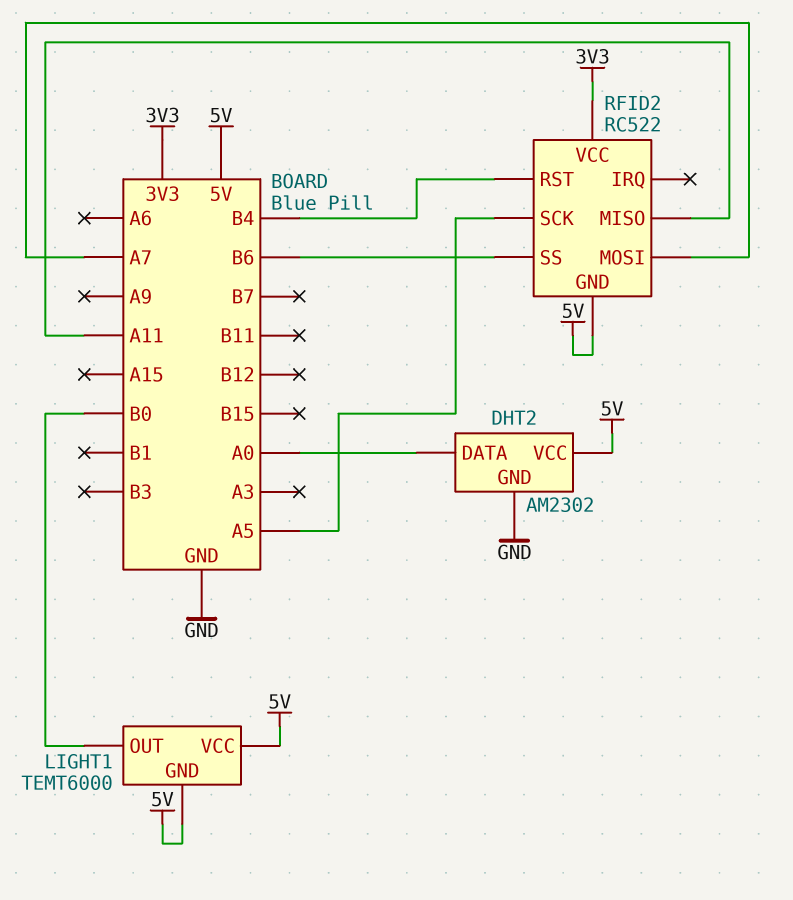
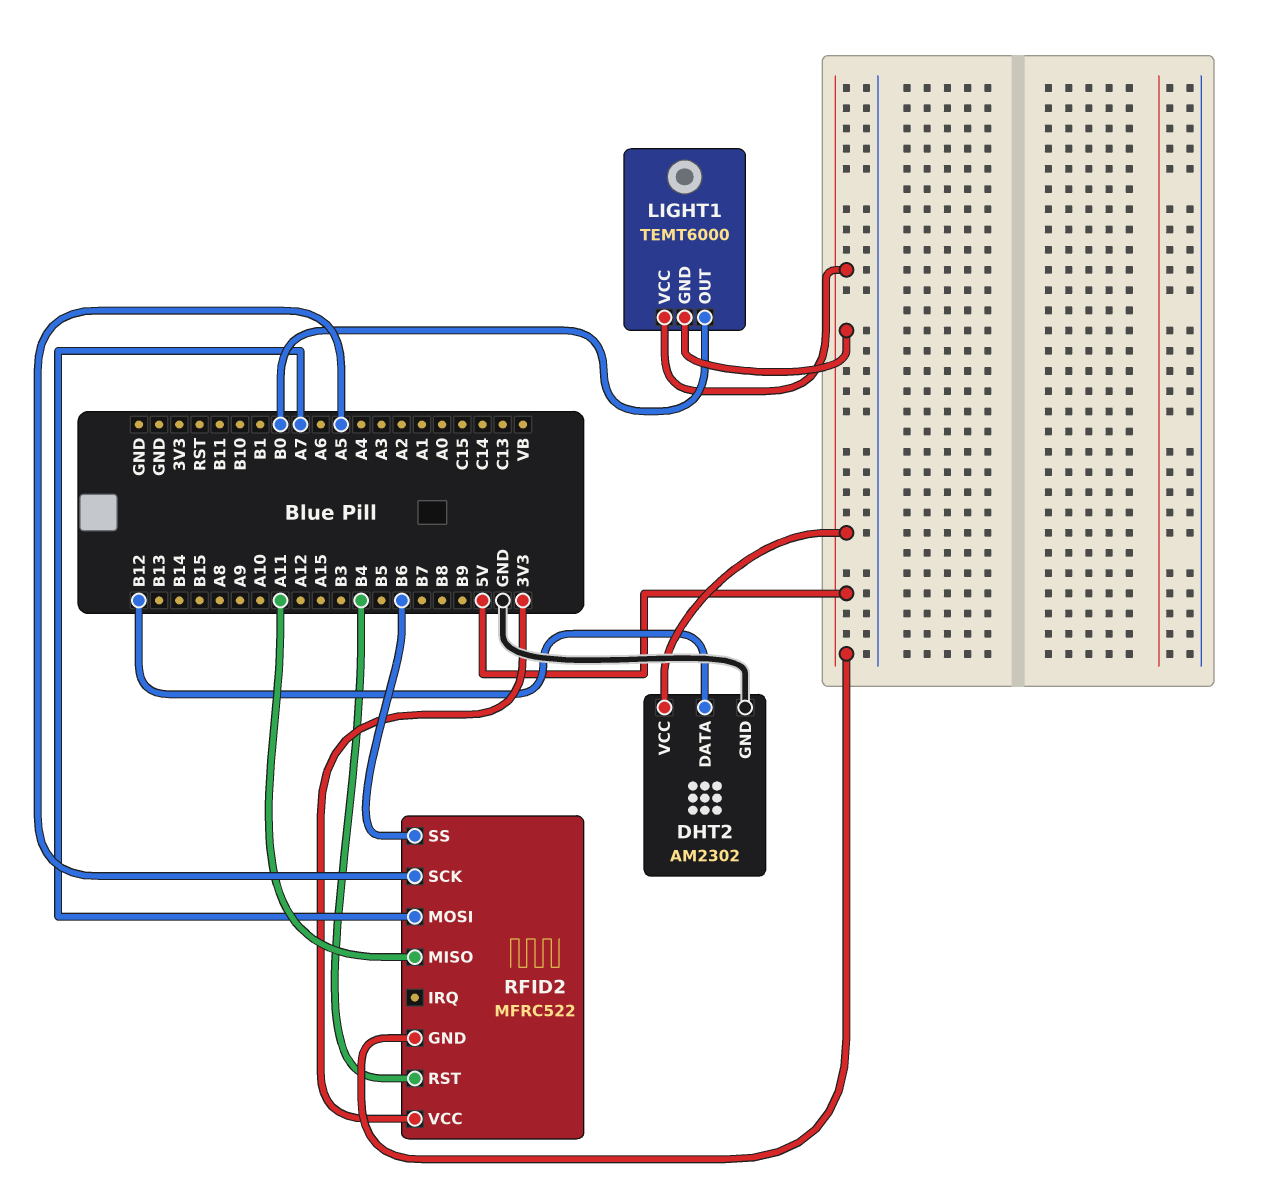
DHT2 pin DATA: A0 -> B12
RFID2: RC522 -> MFRC522

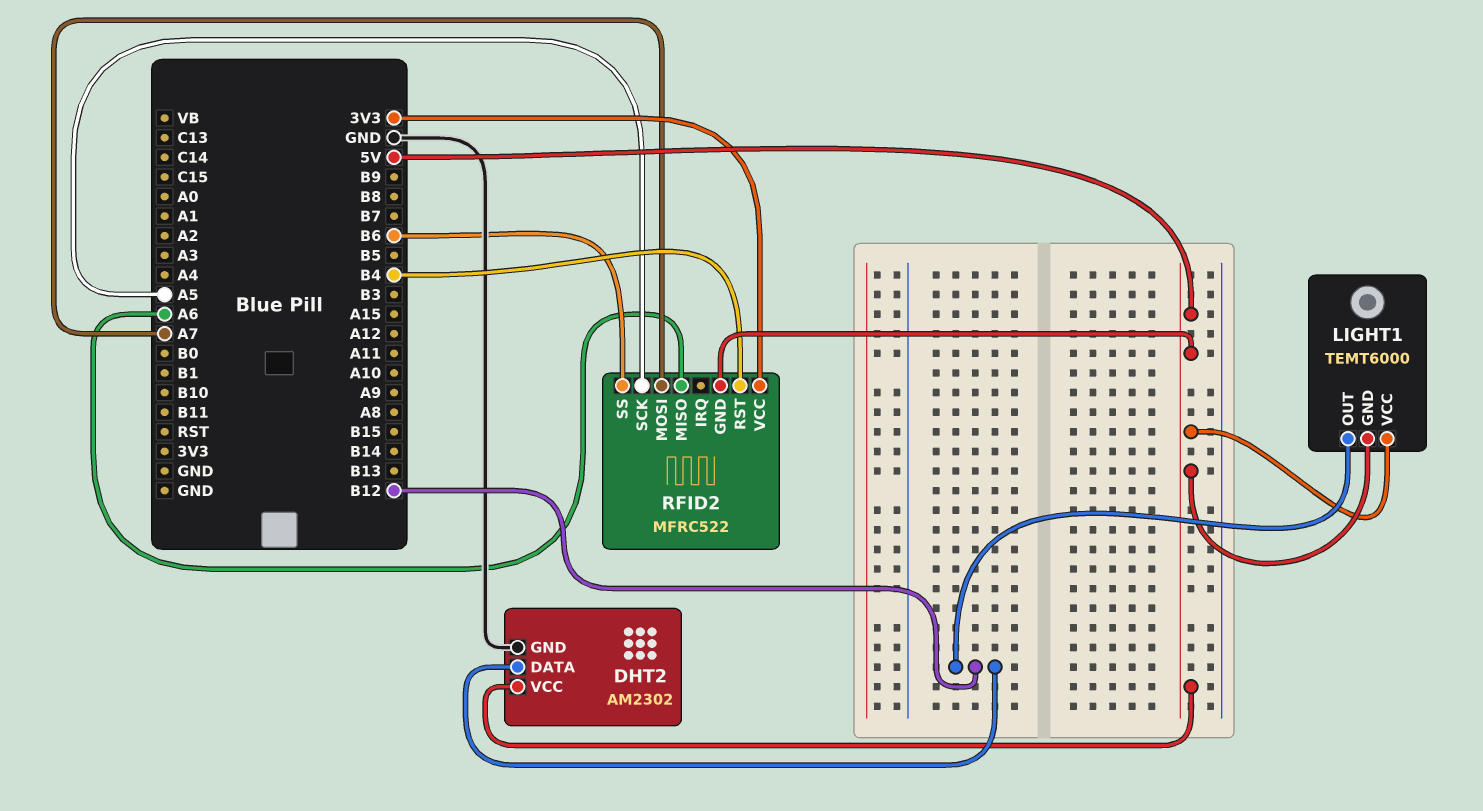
LIGHT1 pin OUT: B0 -> B12
RFID2 pin MISO: A11 -> A6

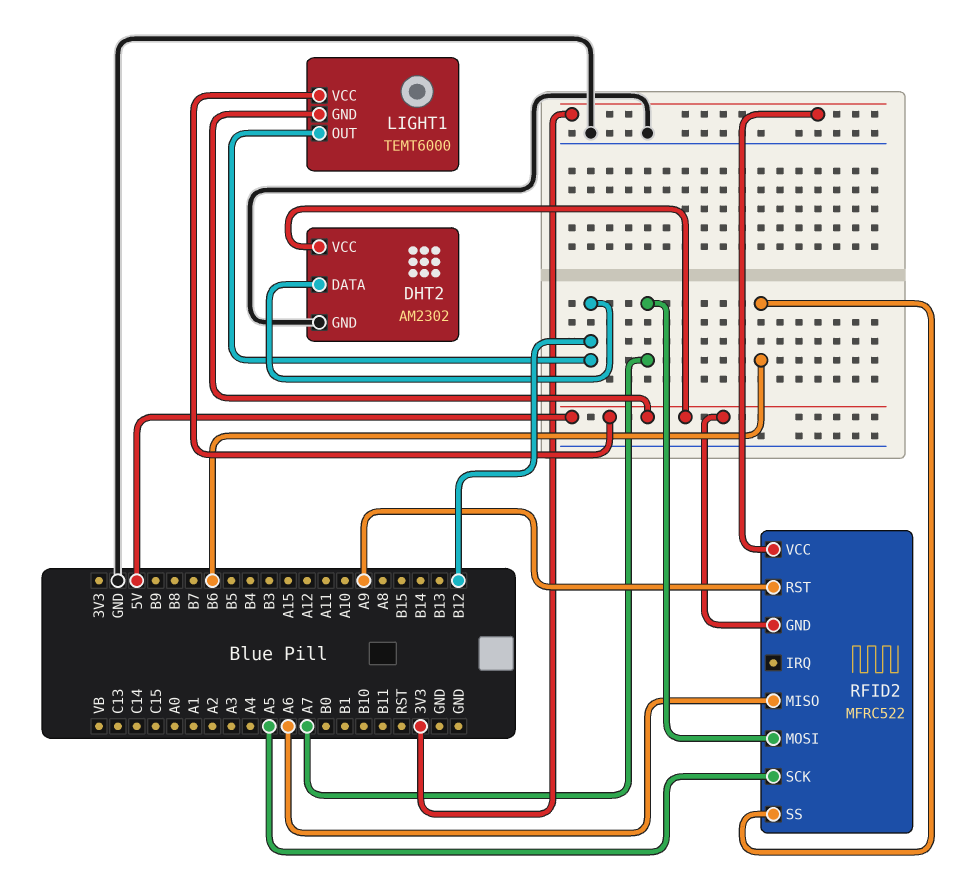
RFID2 pin RST: B4 -> A9

